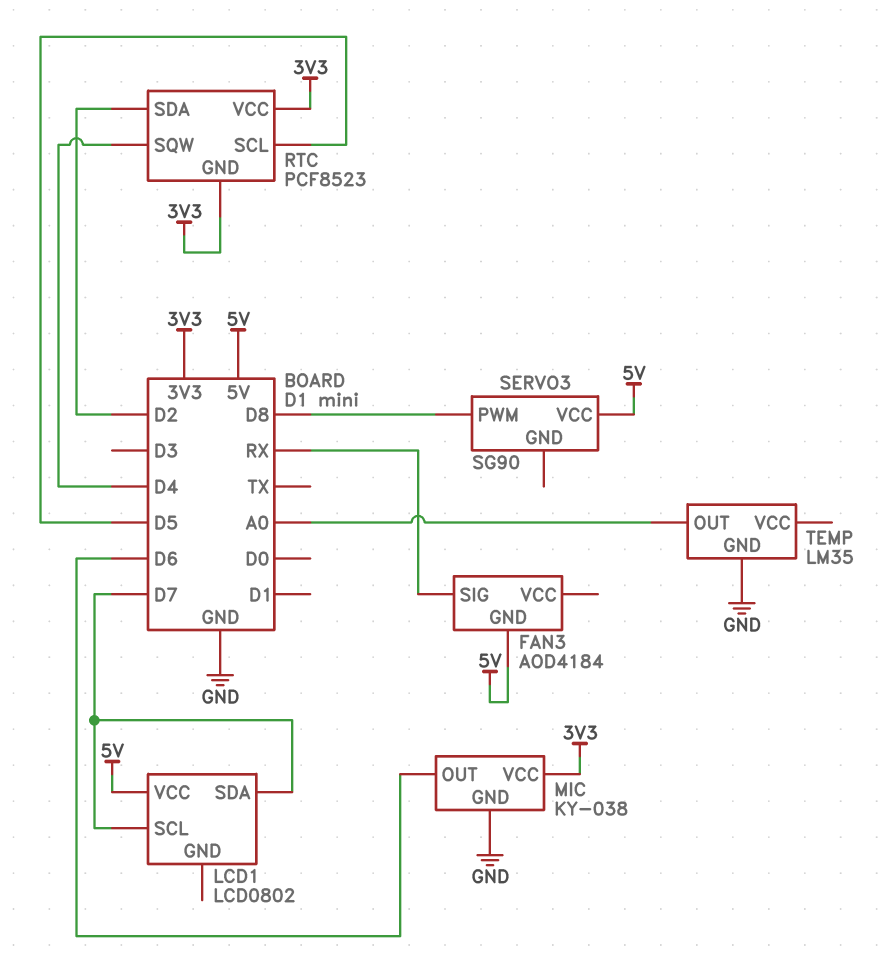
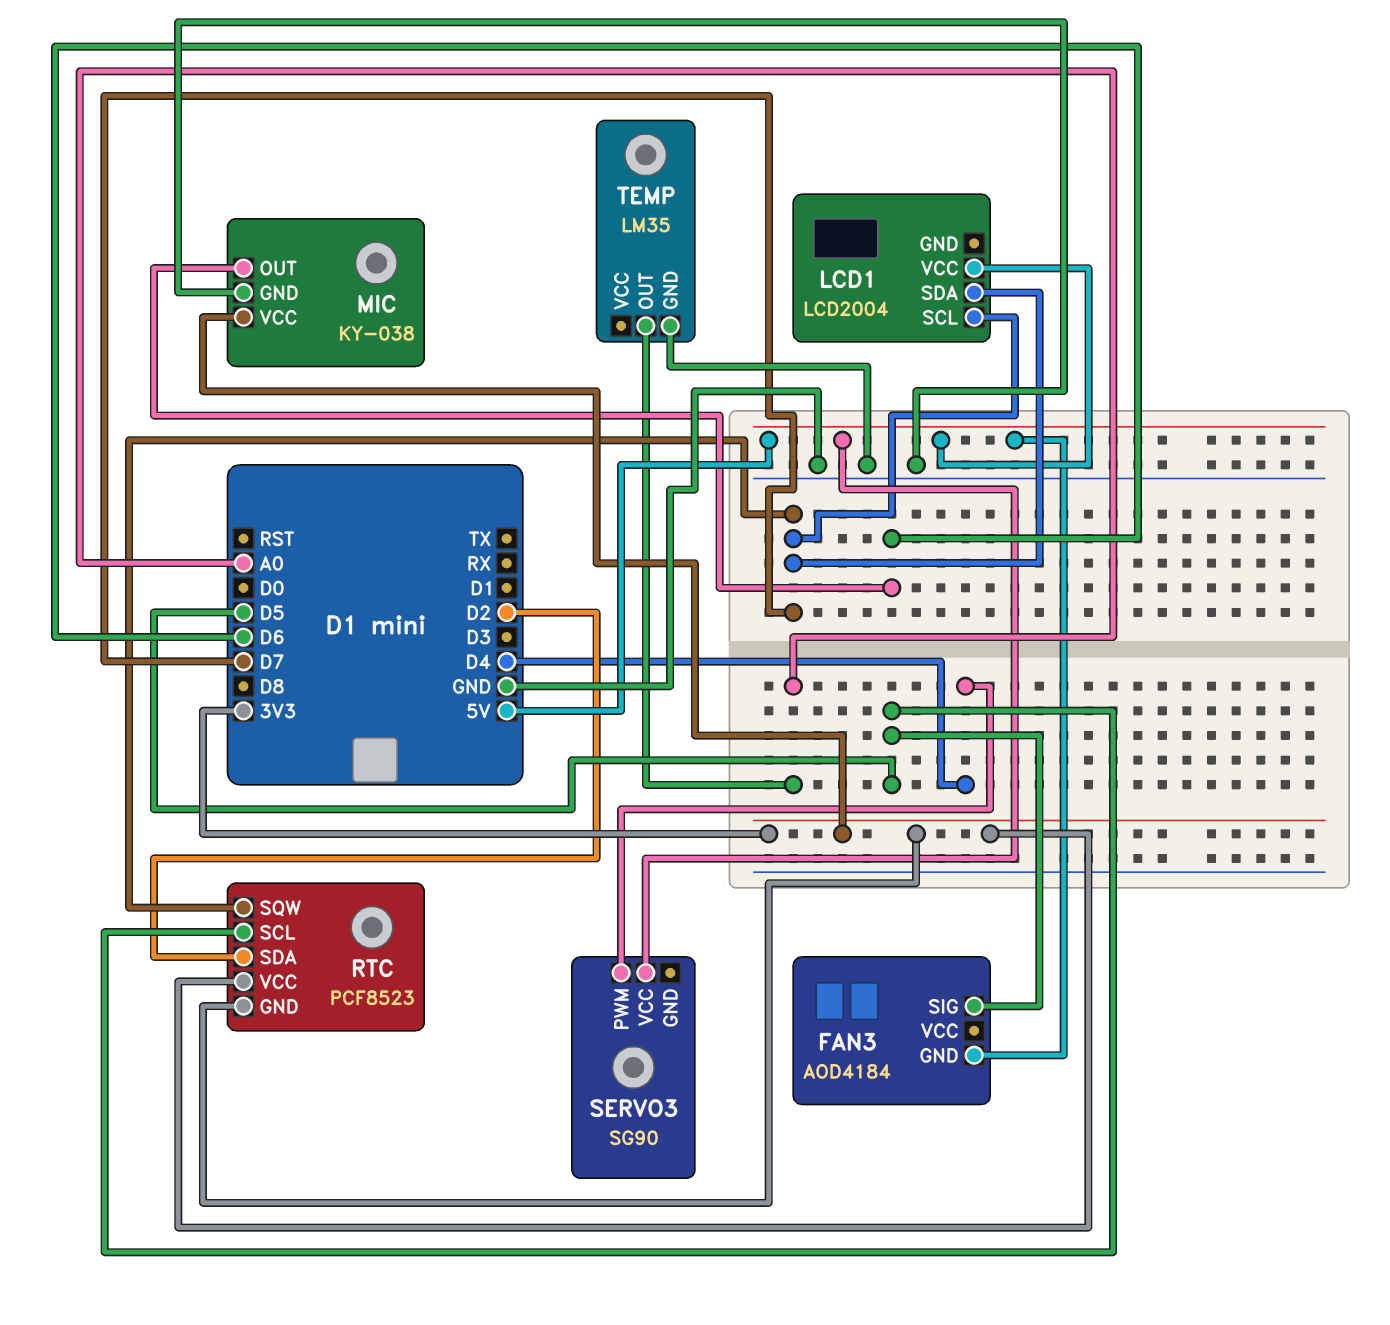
FAN3 pin SIG: RX -> D5
LCD1: LCD0802 -> LCD2004
RTC pin SQW: D4 -> D7
SERVO3 pin PWM: D8 -> D4

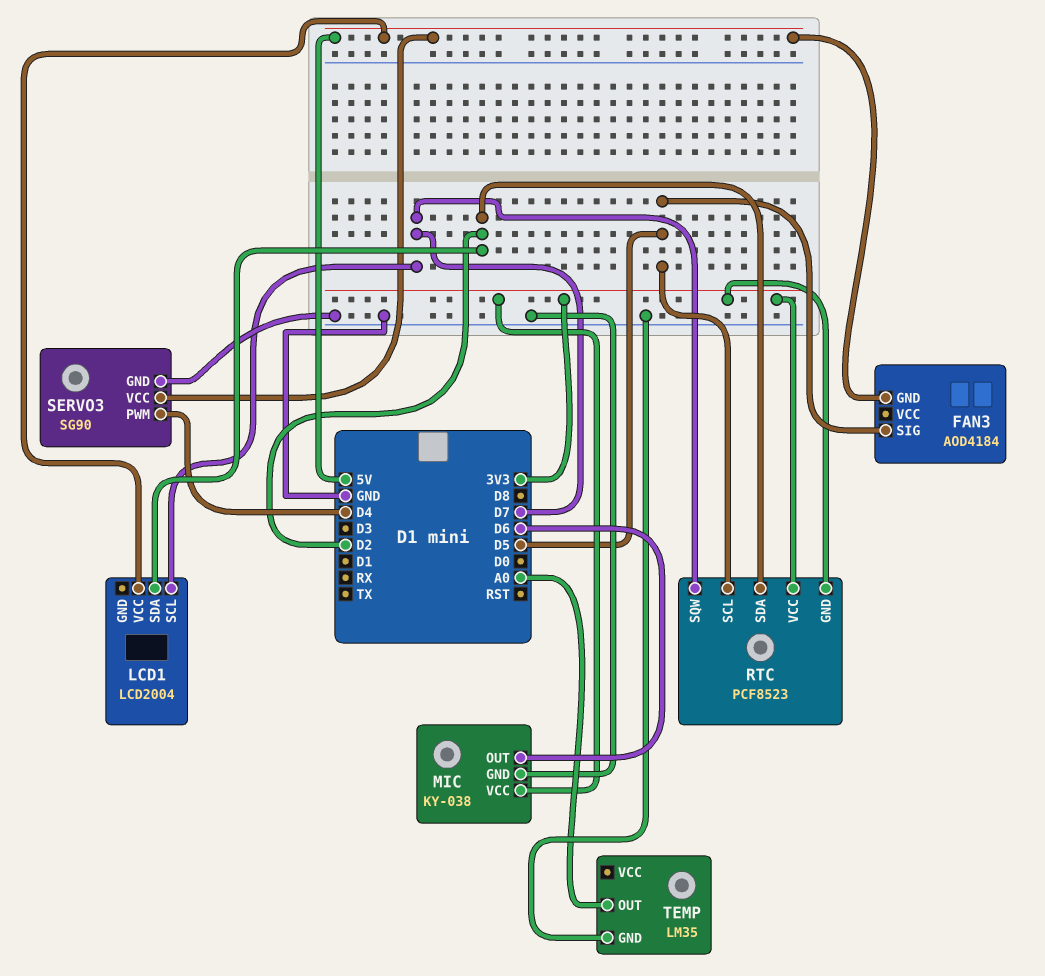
LCD1 pin SDA: D7 -> D2
SERVO3 pin GND: none -> GND

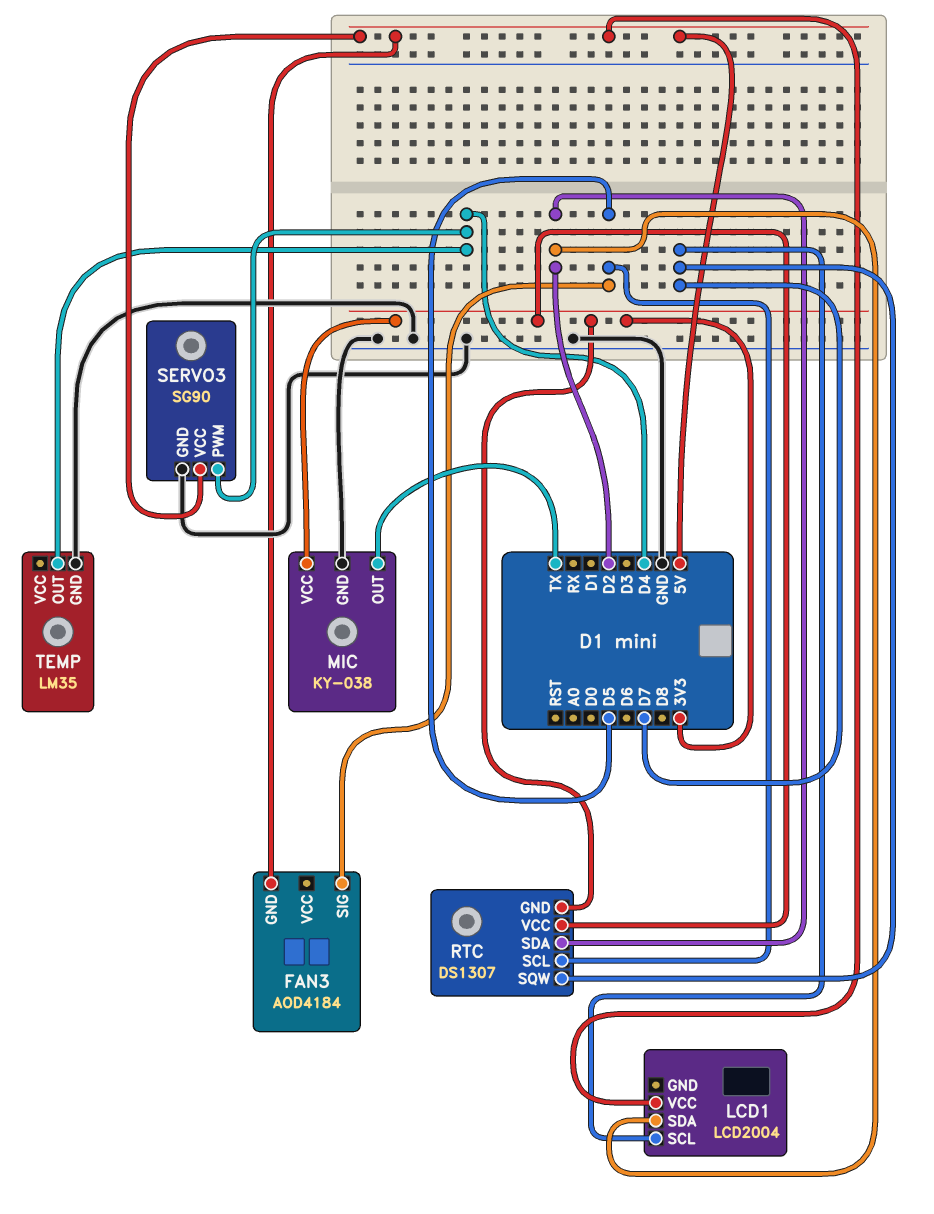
MIC pin OUT: D6 -> TX
RTC: PCF8523 -> DS1307
TEMP pin OUT: A0 -> D4

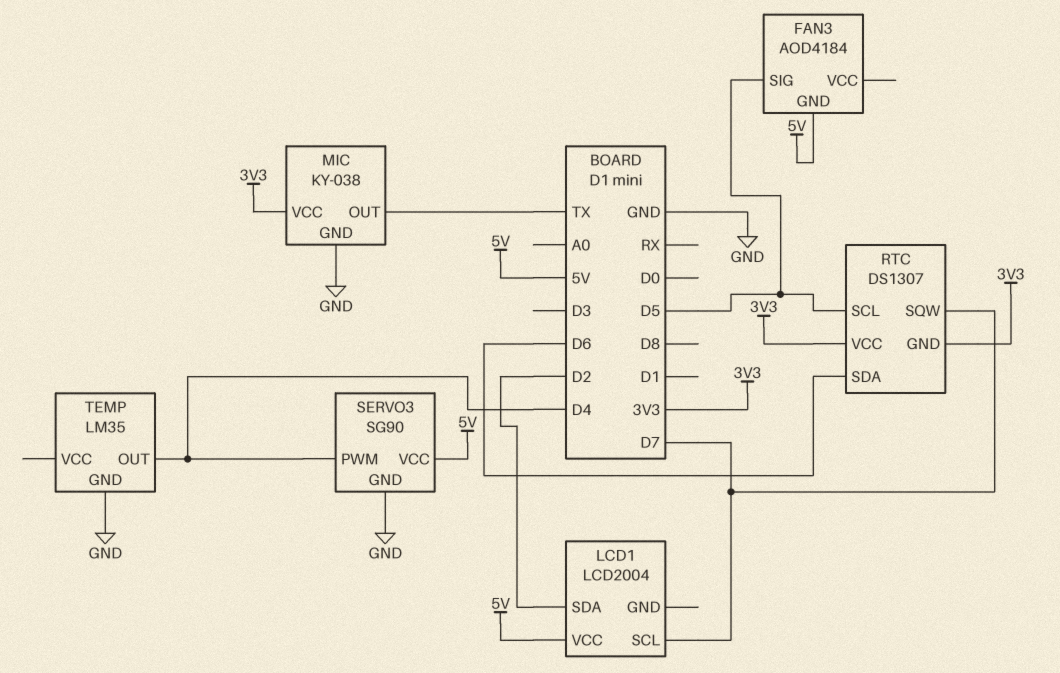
RTC pin SDA: D2 -> D6

